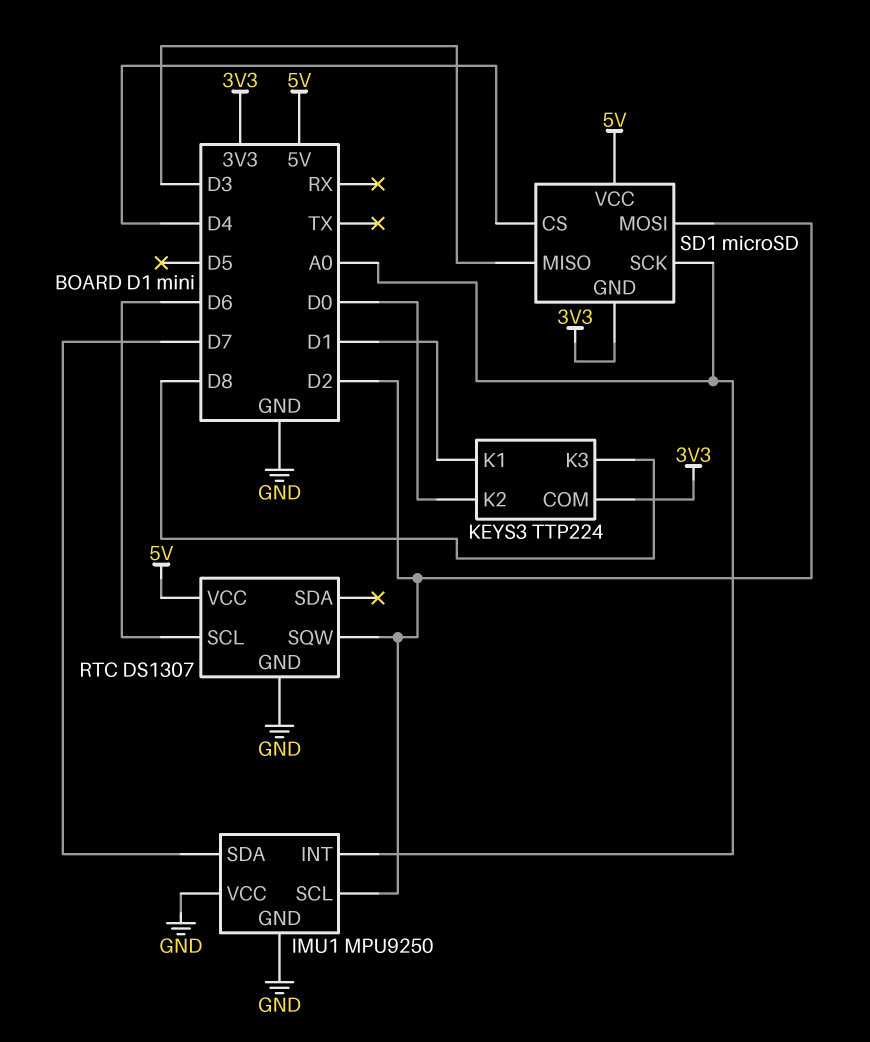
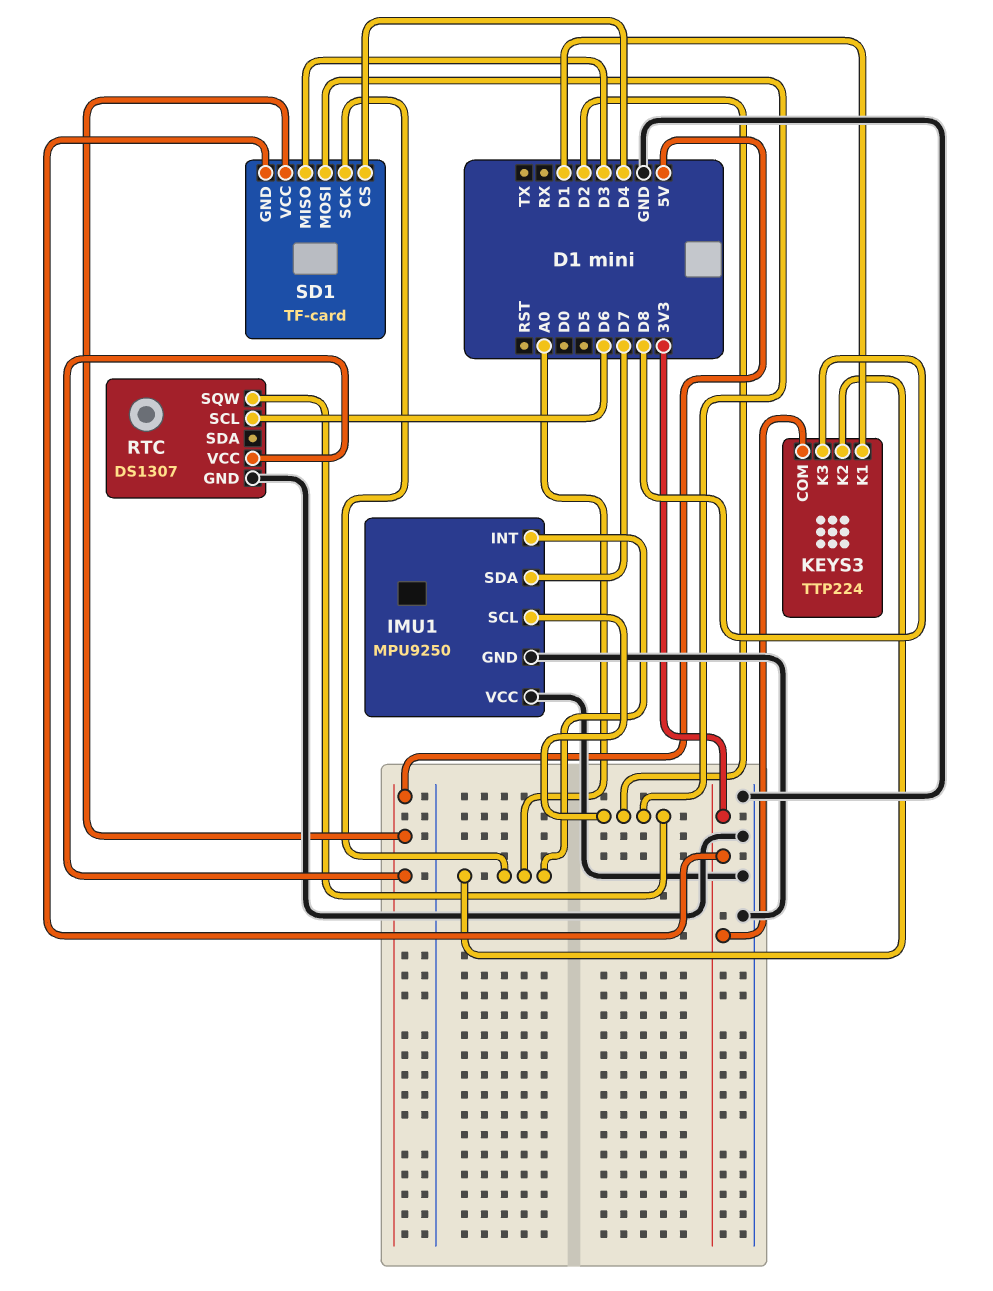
KEYS3 pin K2: D0 -> A0
SD1: microSD -> TF-card

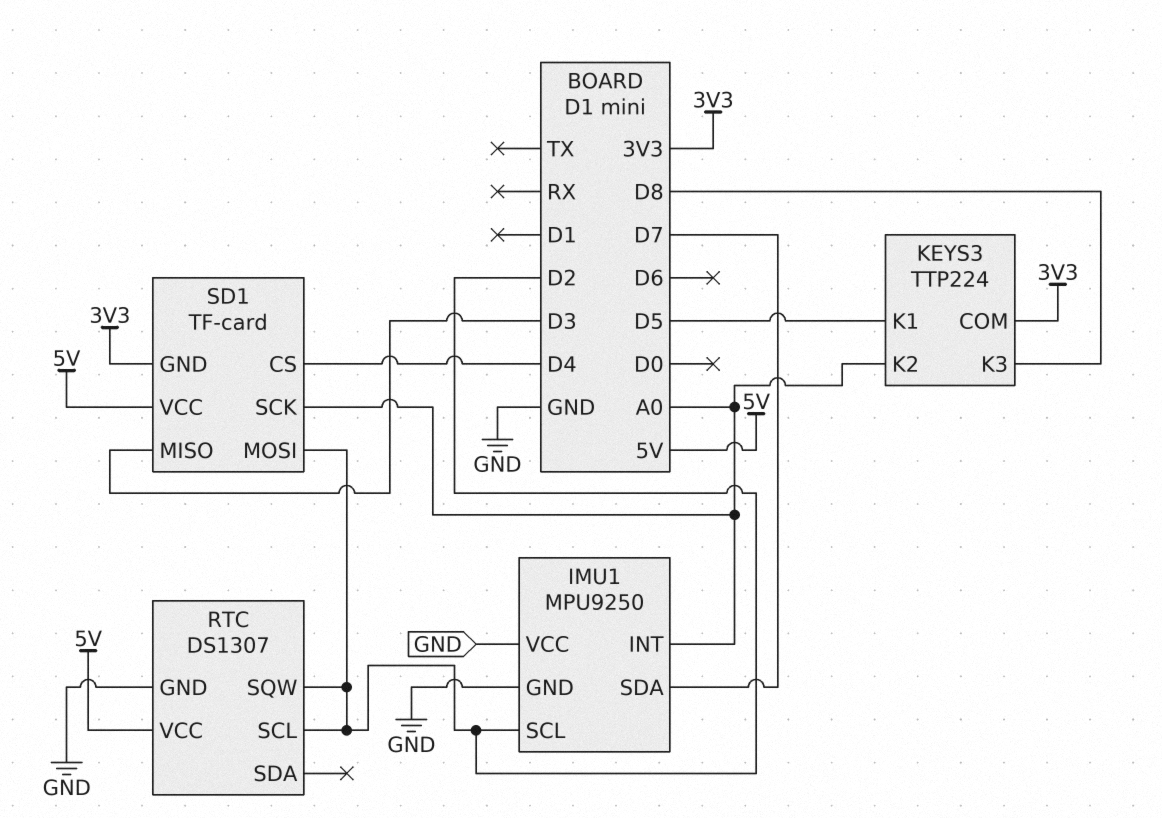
KEYS3 pin K1: D1 -> D5
RTC pin SCL: D6 -> D2

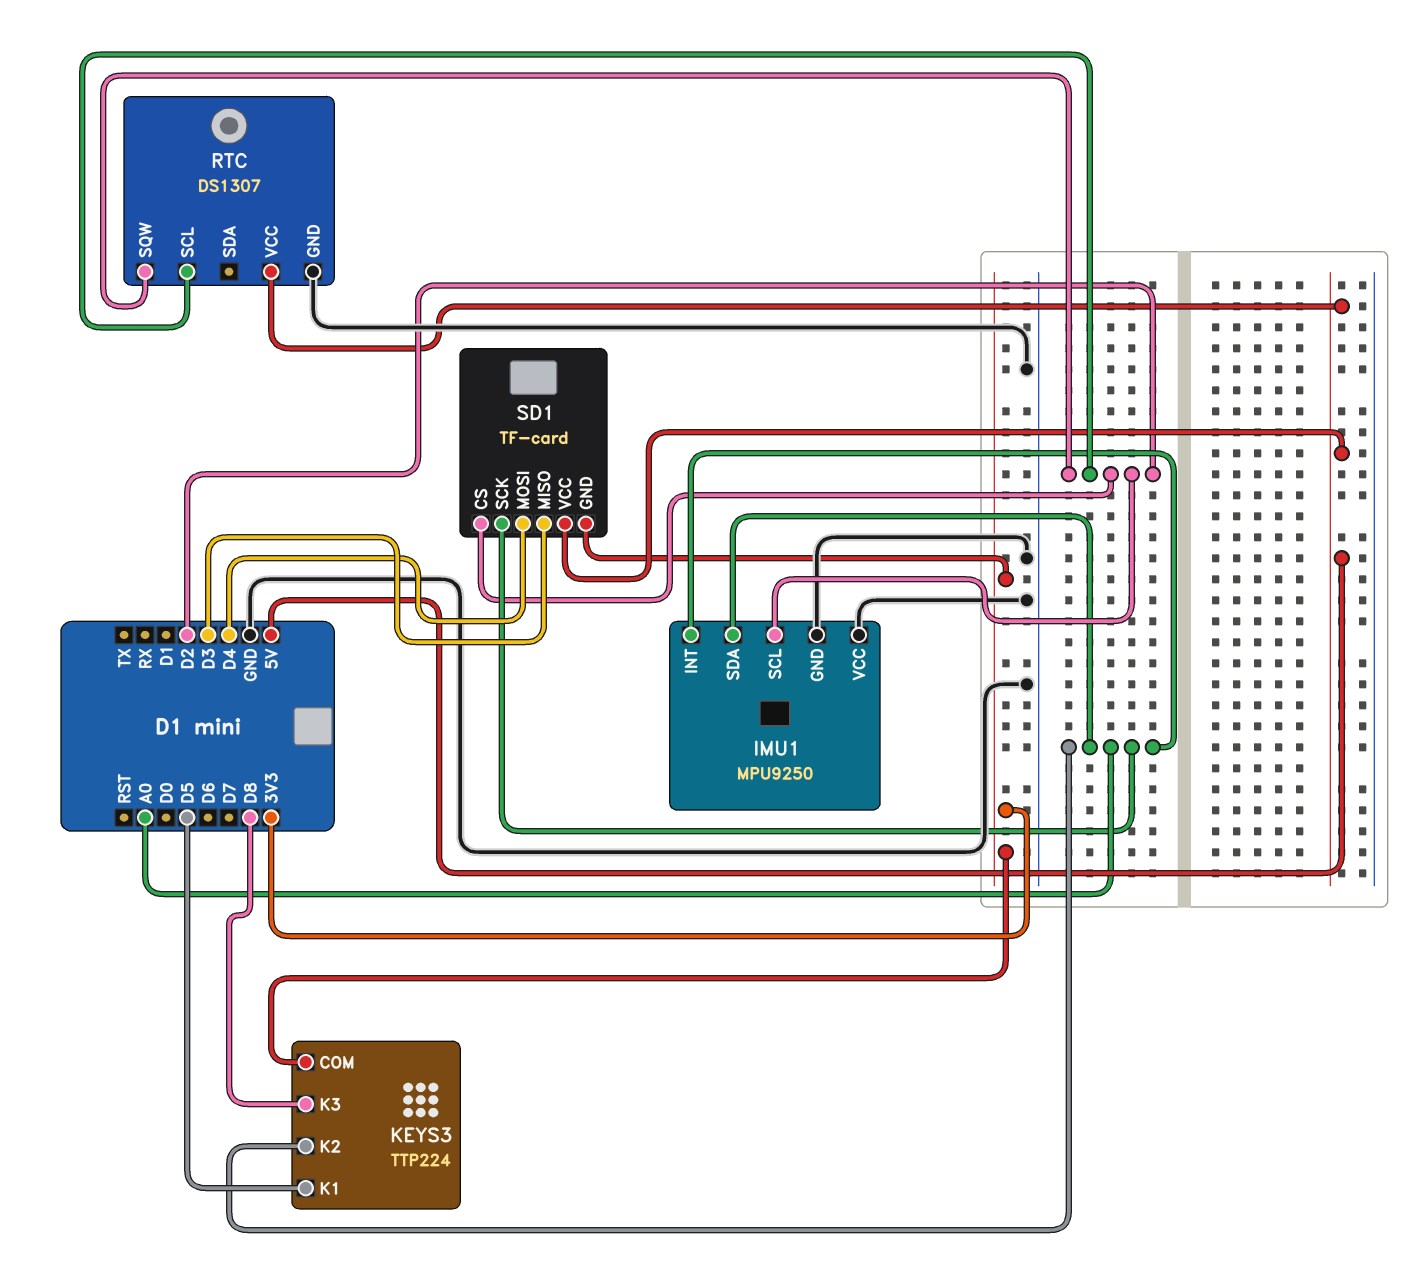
IMU1 pin SDA: D7 -> A0
SD1 pin CS: D4 -> D2
SD1 pin MOSI: D2 -> D4

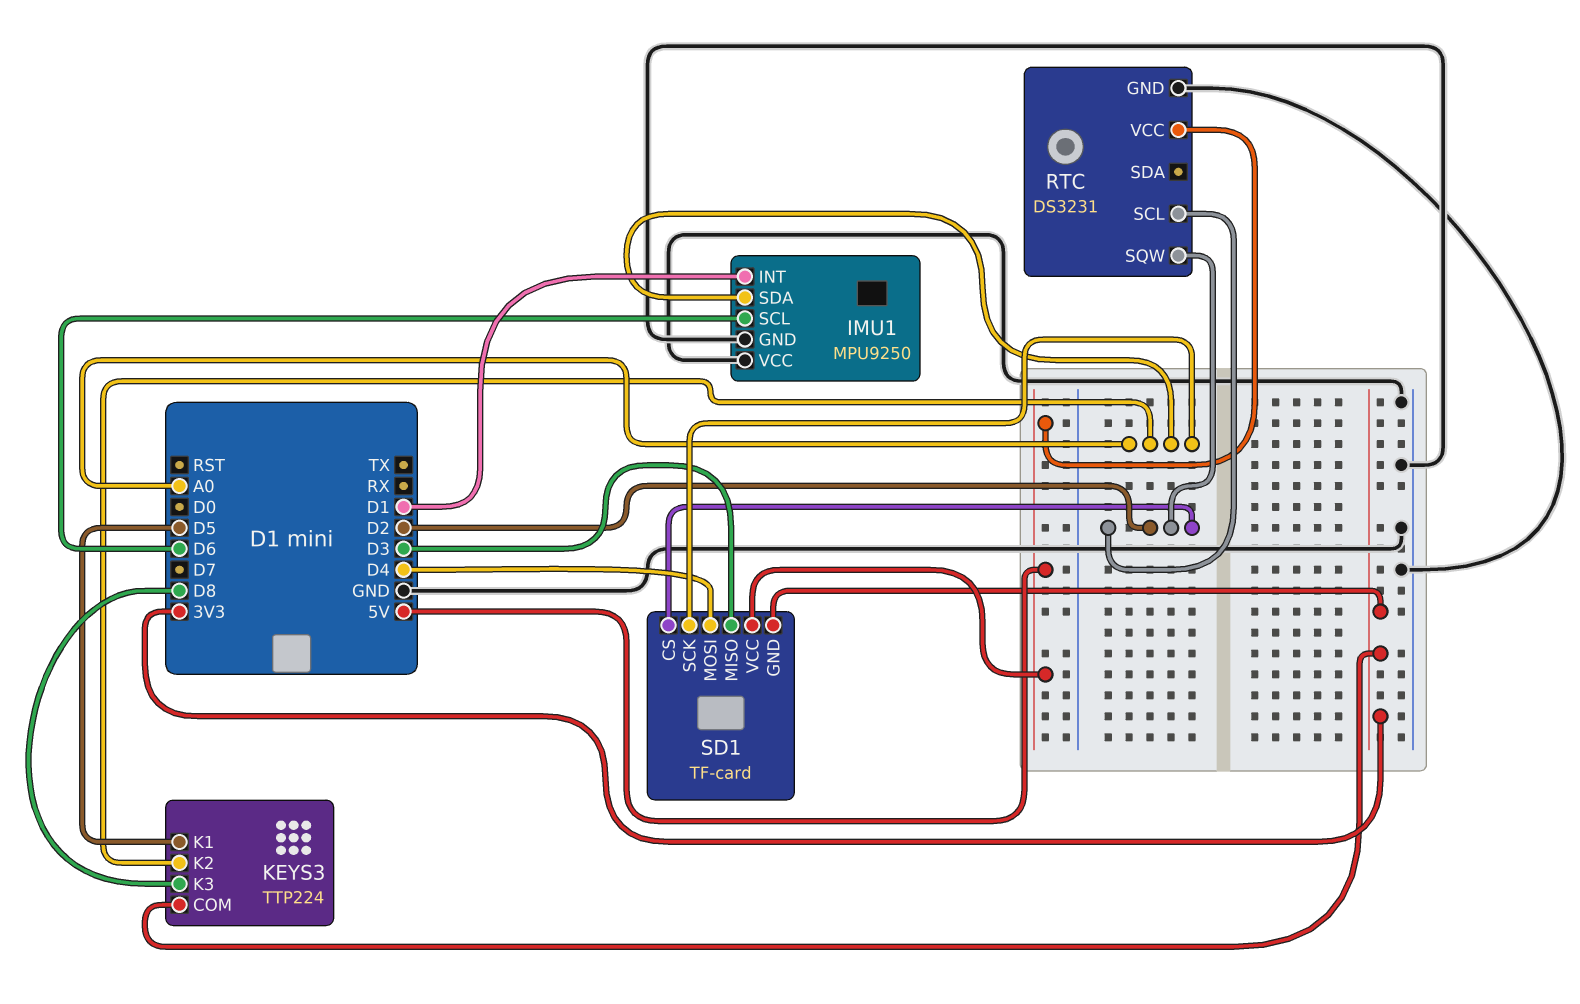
IMU1 pin INT: A0 -> D1
IMU1 pin SCL: D2 -> D6
RTC: DS1307 -> DS3231

